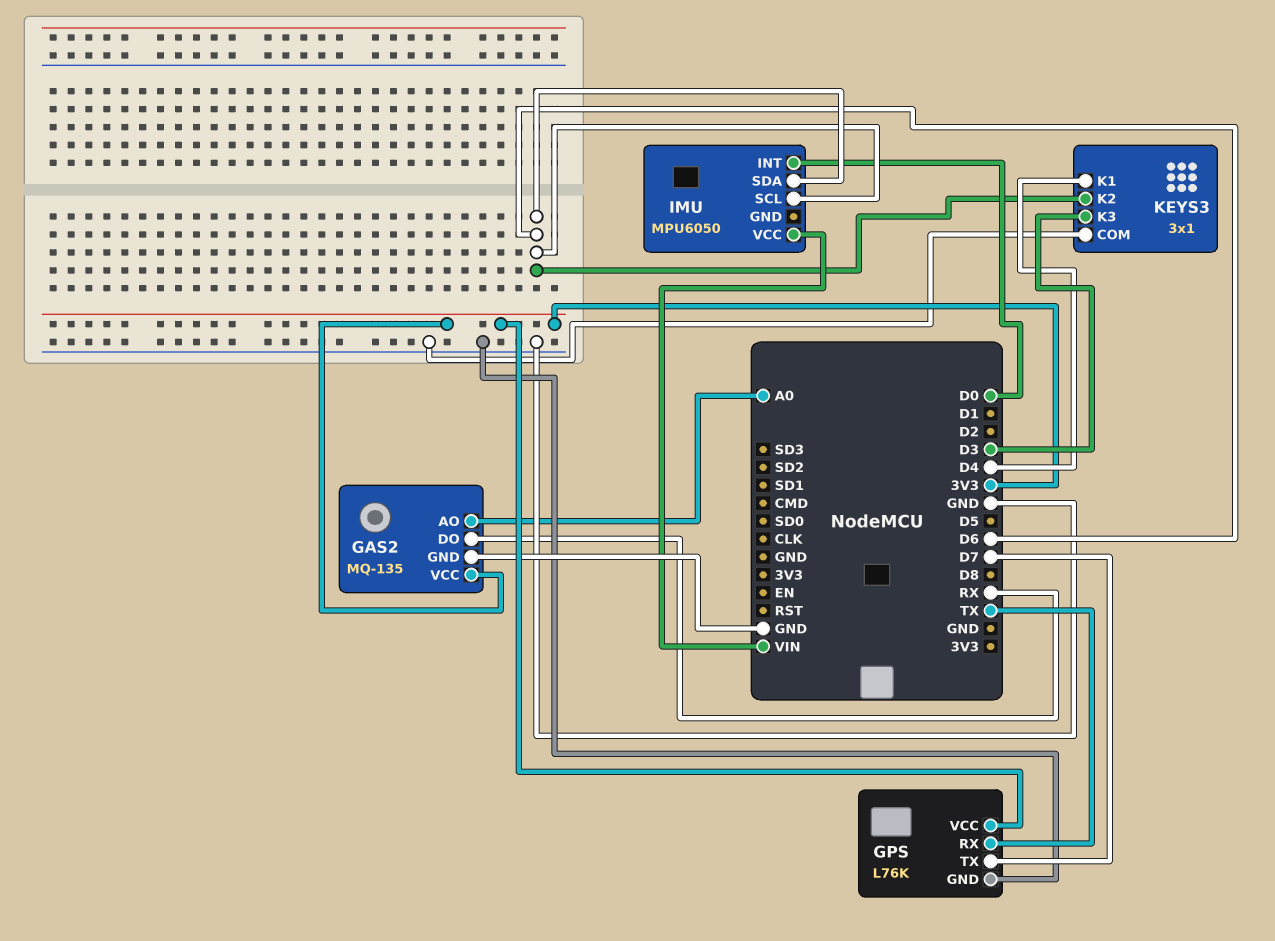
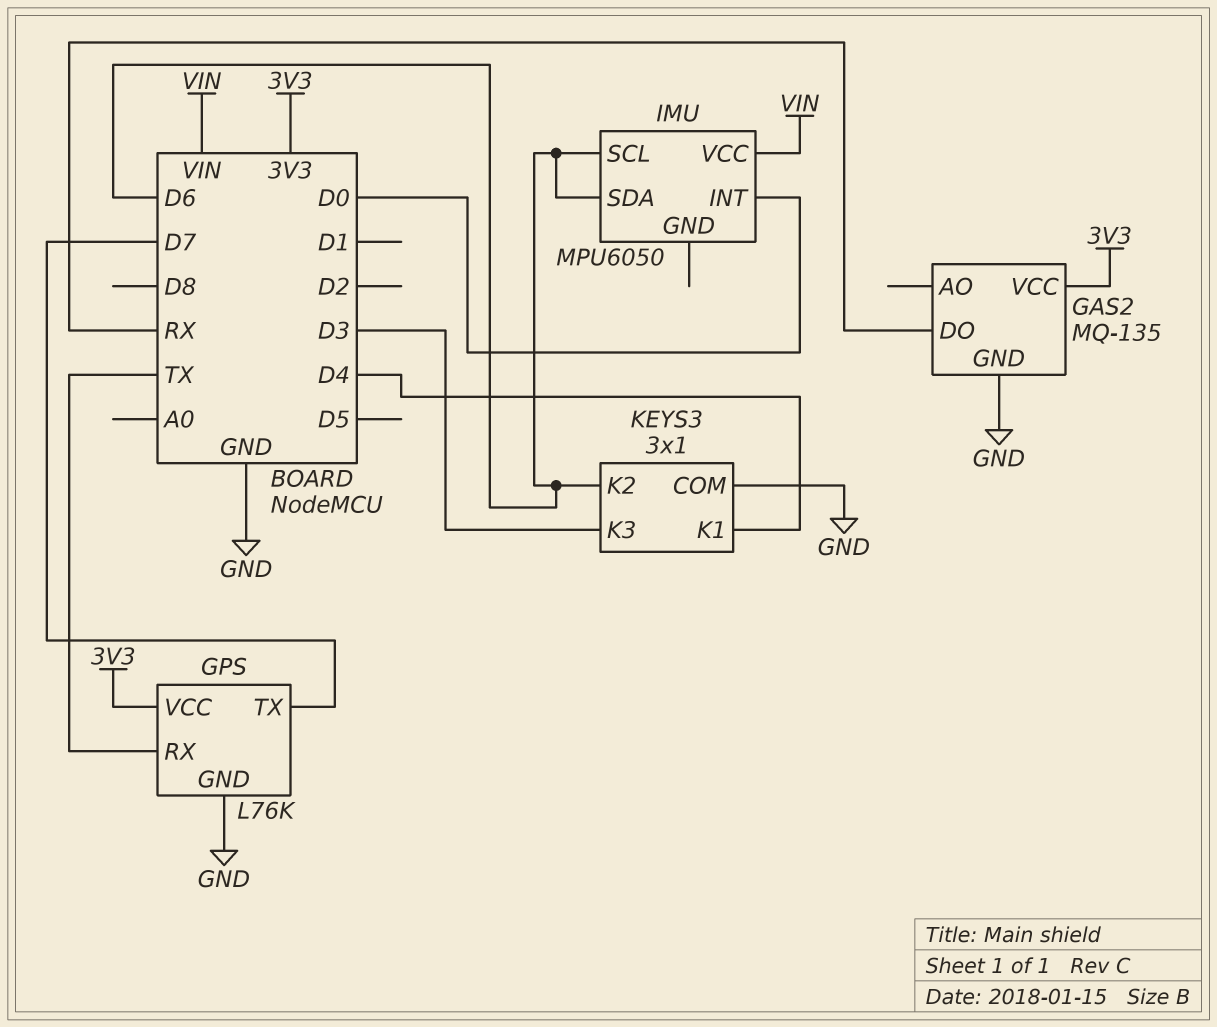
GAS2 pin AO: A0 -> none

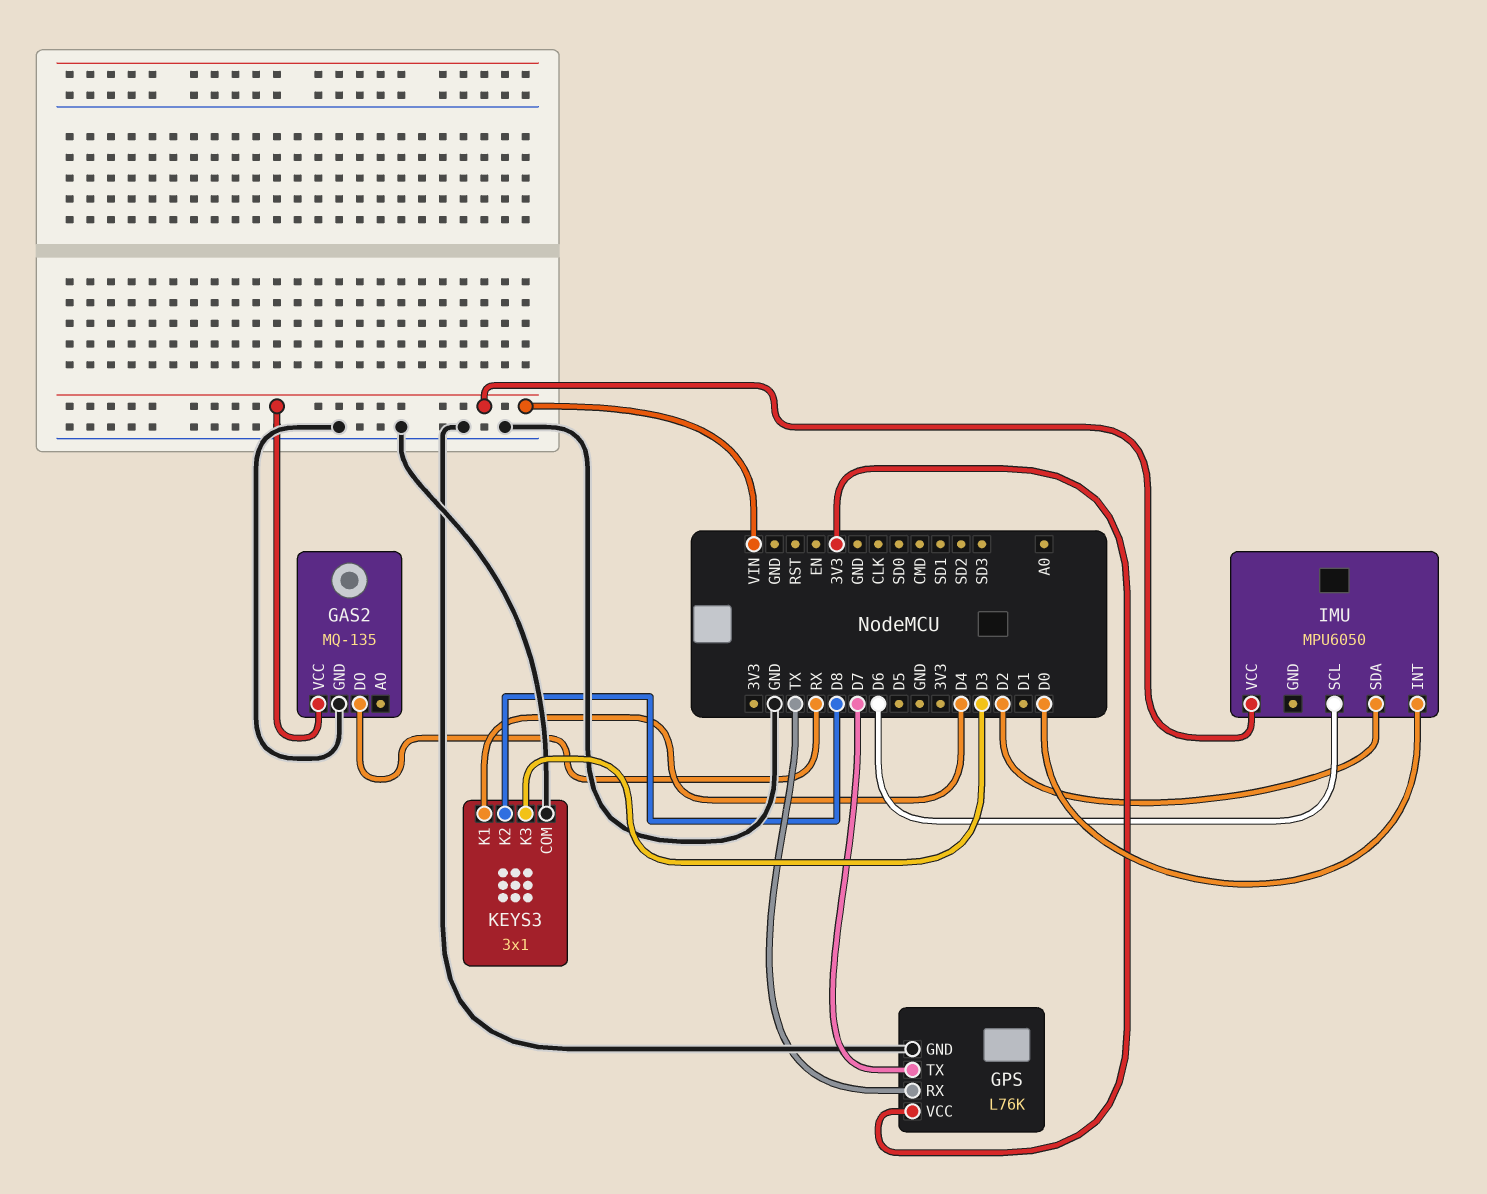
GAS2 pin VCC: 3V3 -> VIN
IMU pin SDA: D6 -> D2
KEYS3 pin K2: D6 -> D8

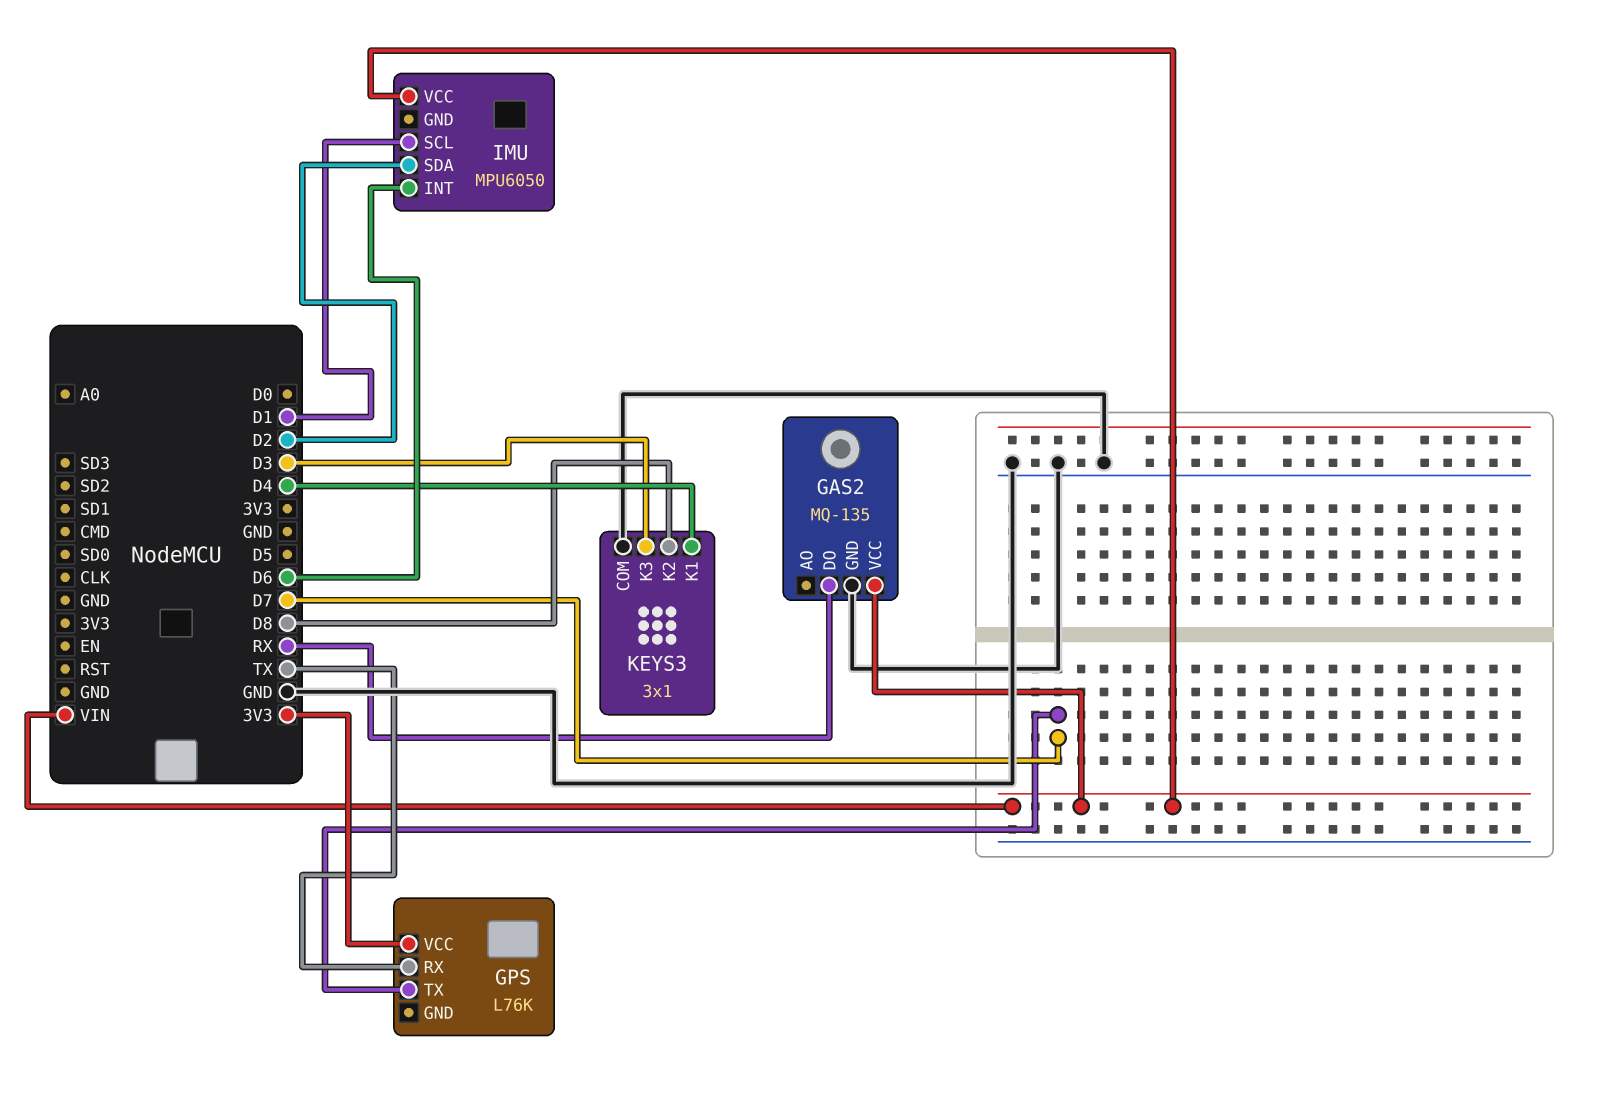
GPS pin GND: GND -> none
IMU pin INT: D0 -> D6
IMU pin SCL: D6 -> D1

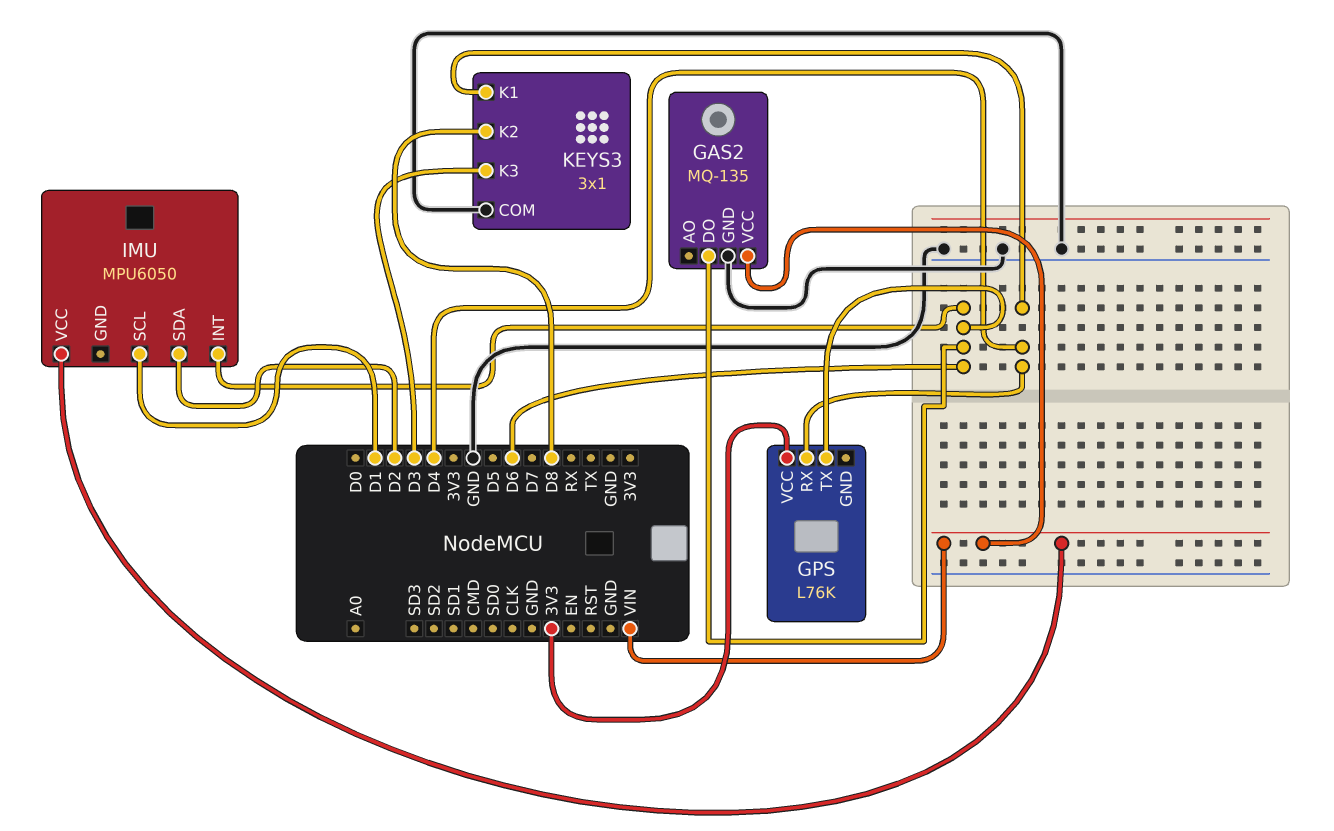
GAS2 pin DO: RX -> D6
GPS pin RX: TX -> D4
GPS pin TX: D7 -> D6

